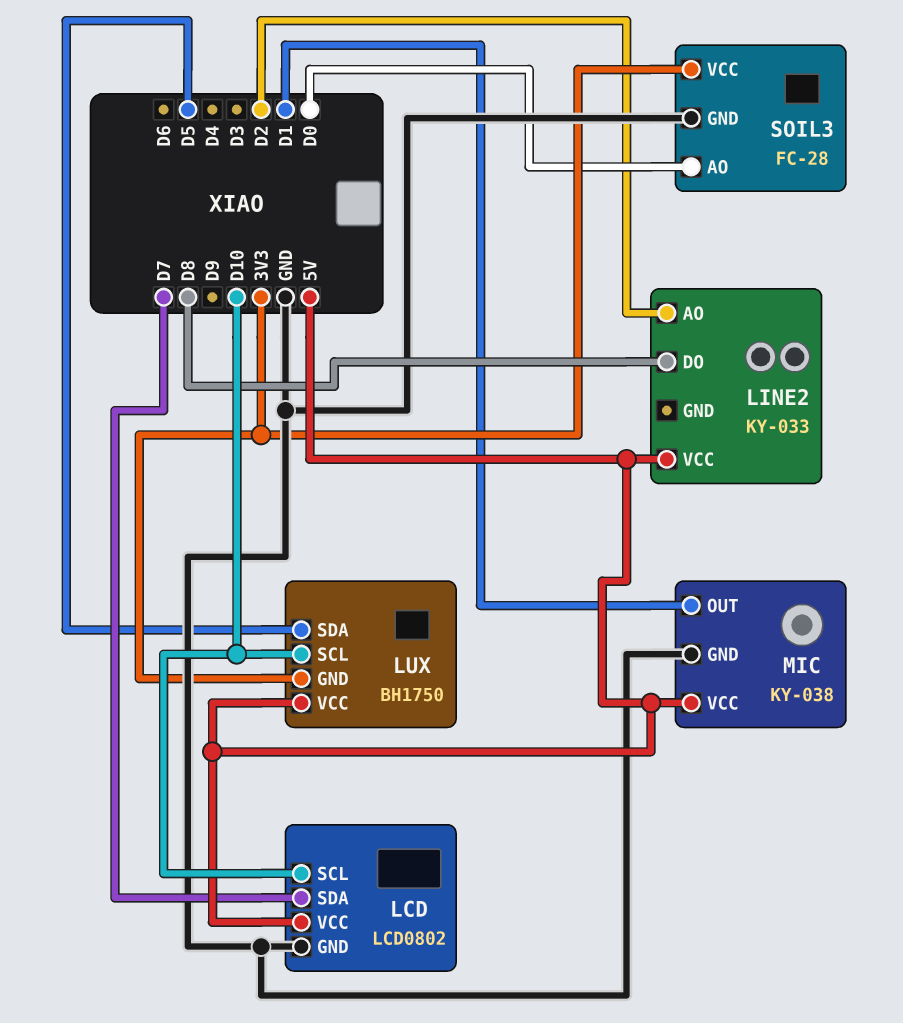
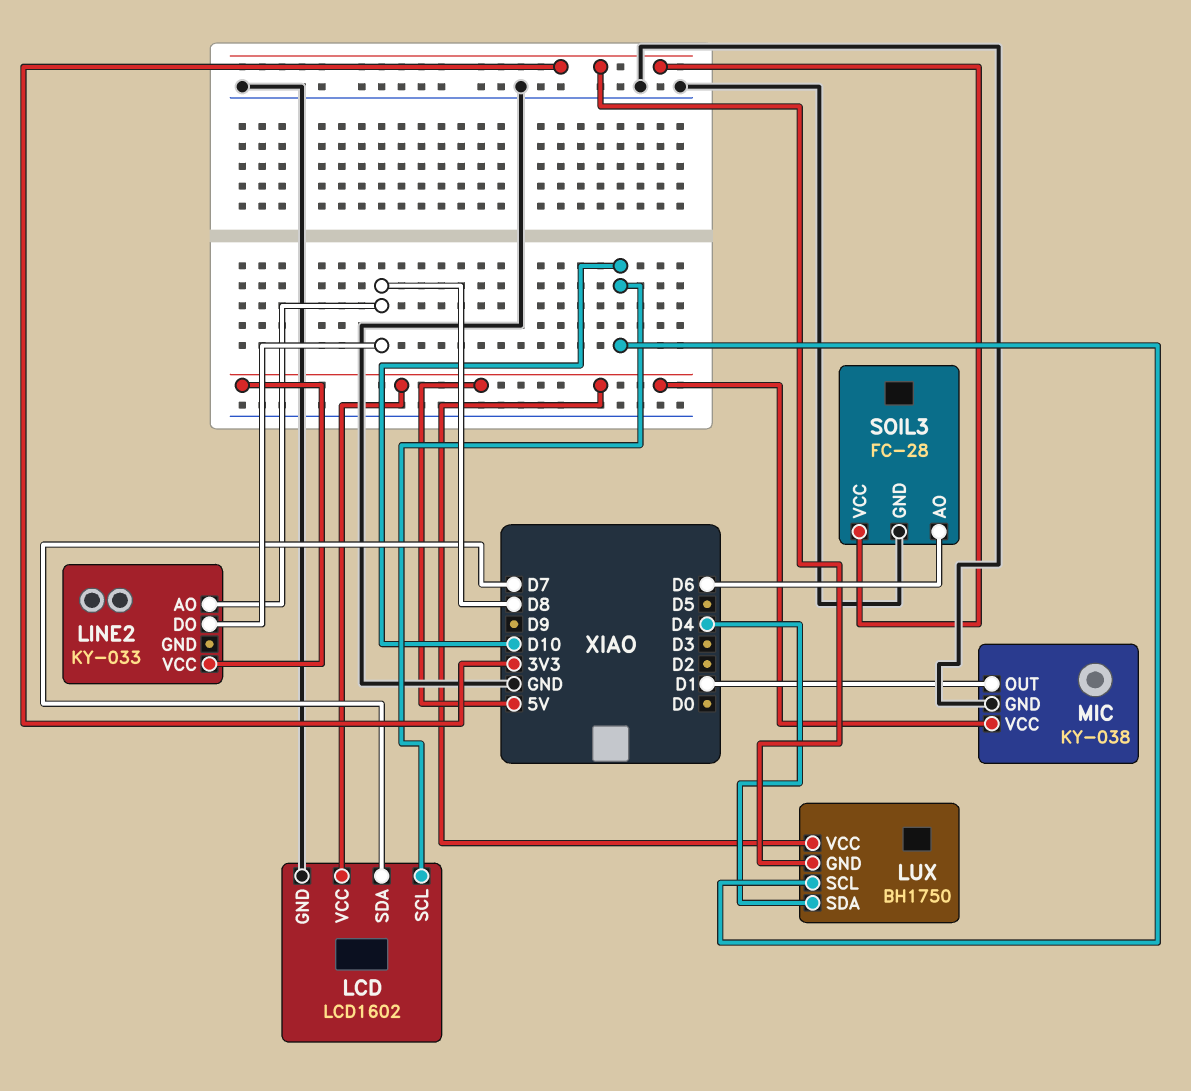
LCD: LCD0802 -> LCD1602
LINE2 pin AO: D2 -> D8
LUX pin SDA: D5 -> D4
SOIL3 pin AO: D0 -> D6

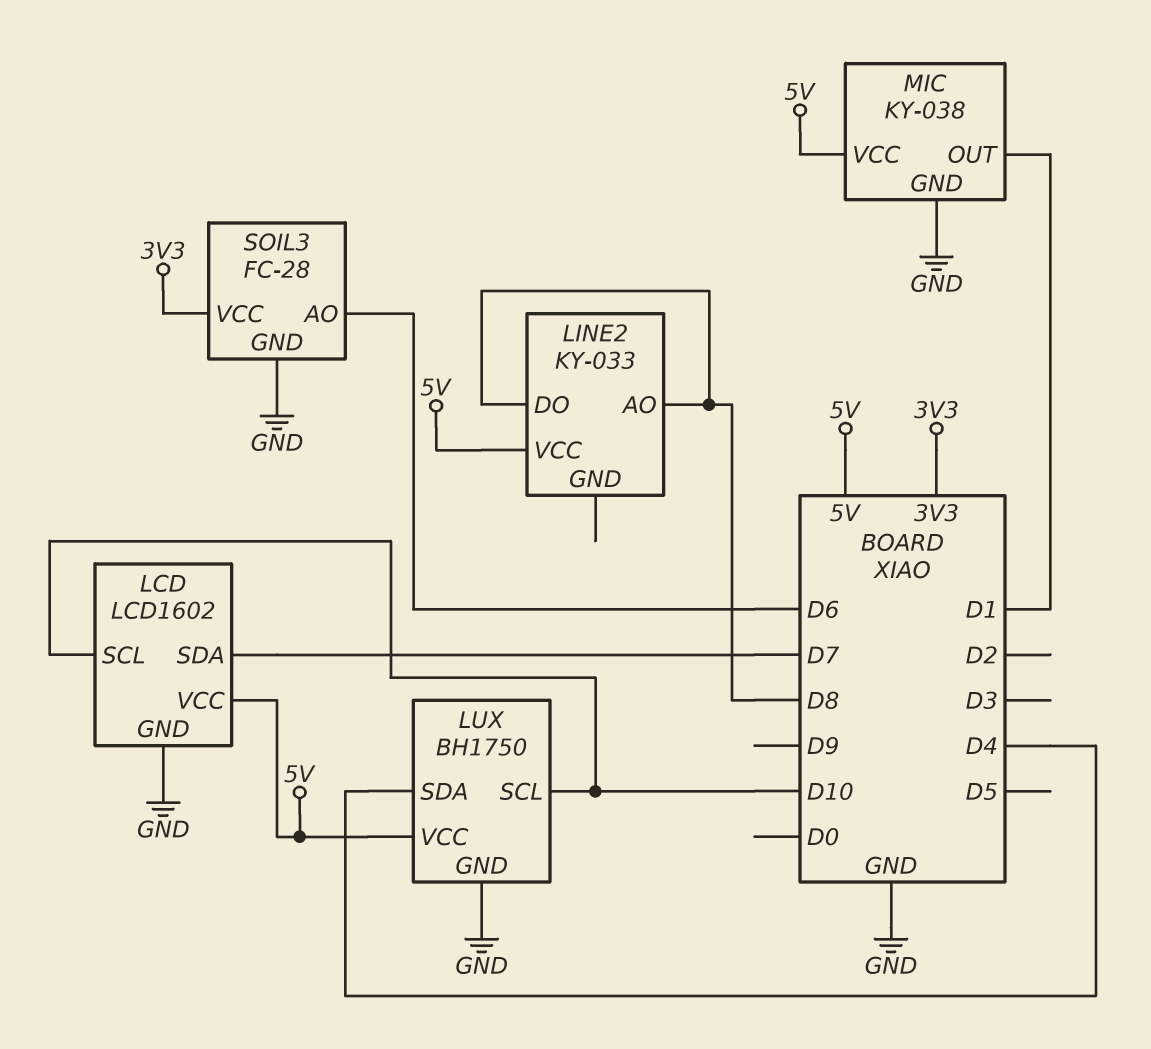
LUX pin GND: 3V3 -> GND

